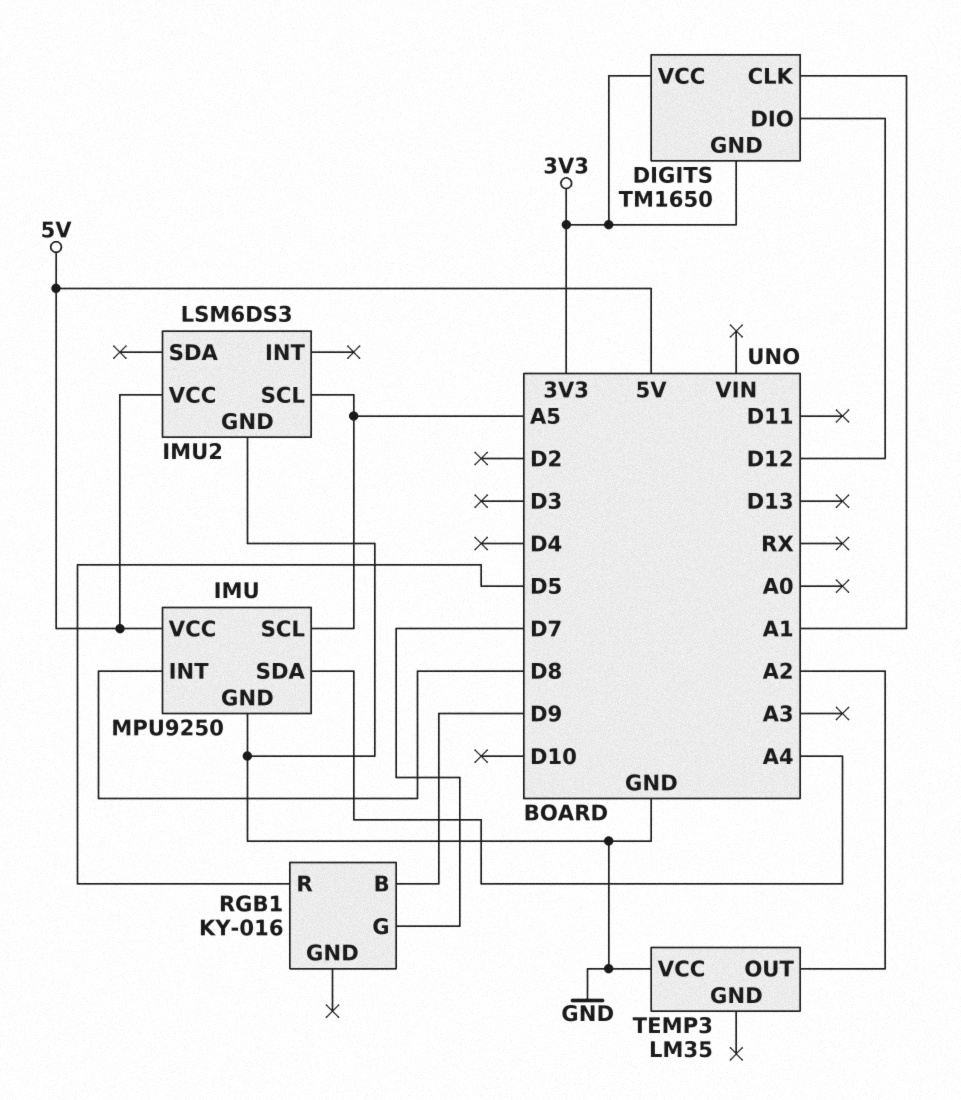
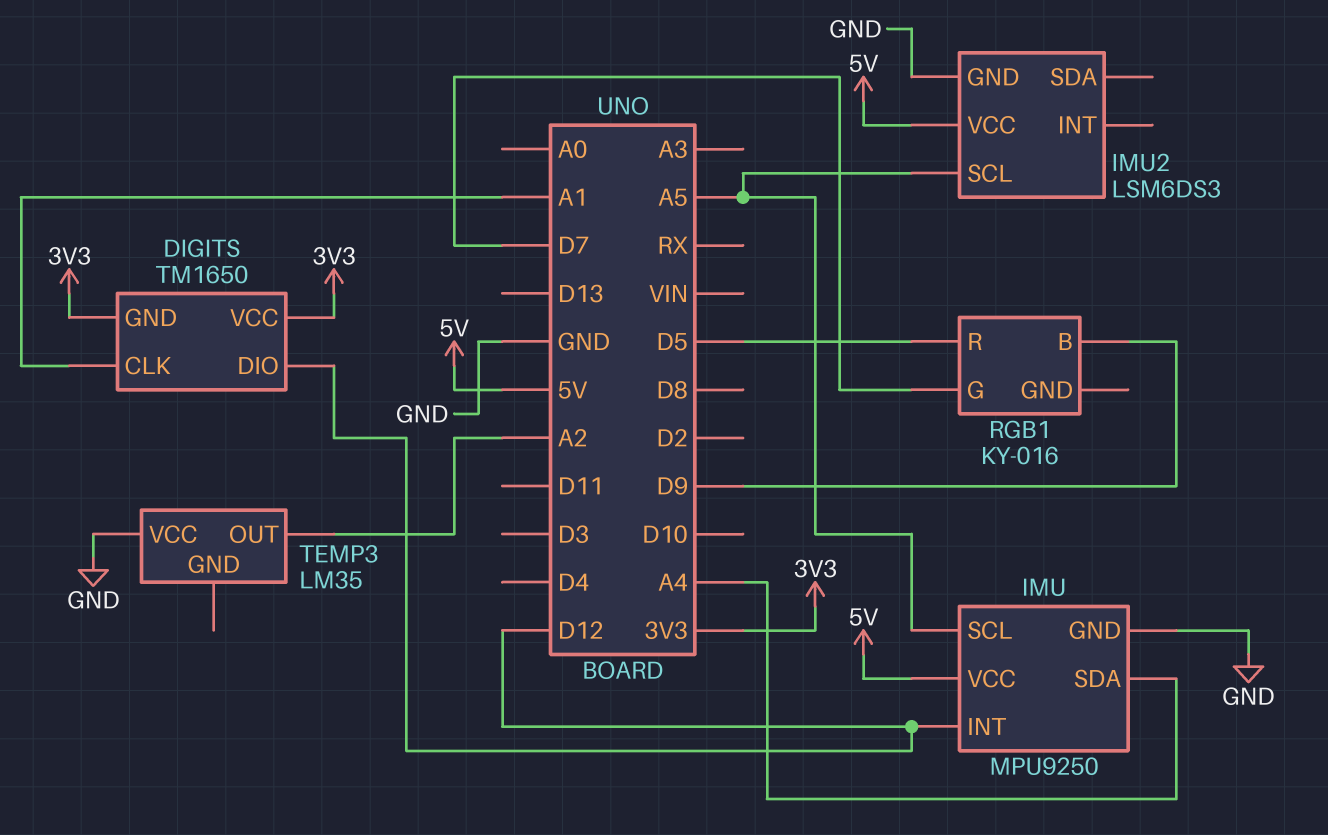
IMU pin INT: D8 -> D12

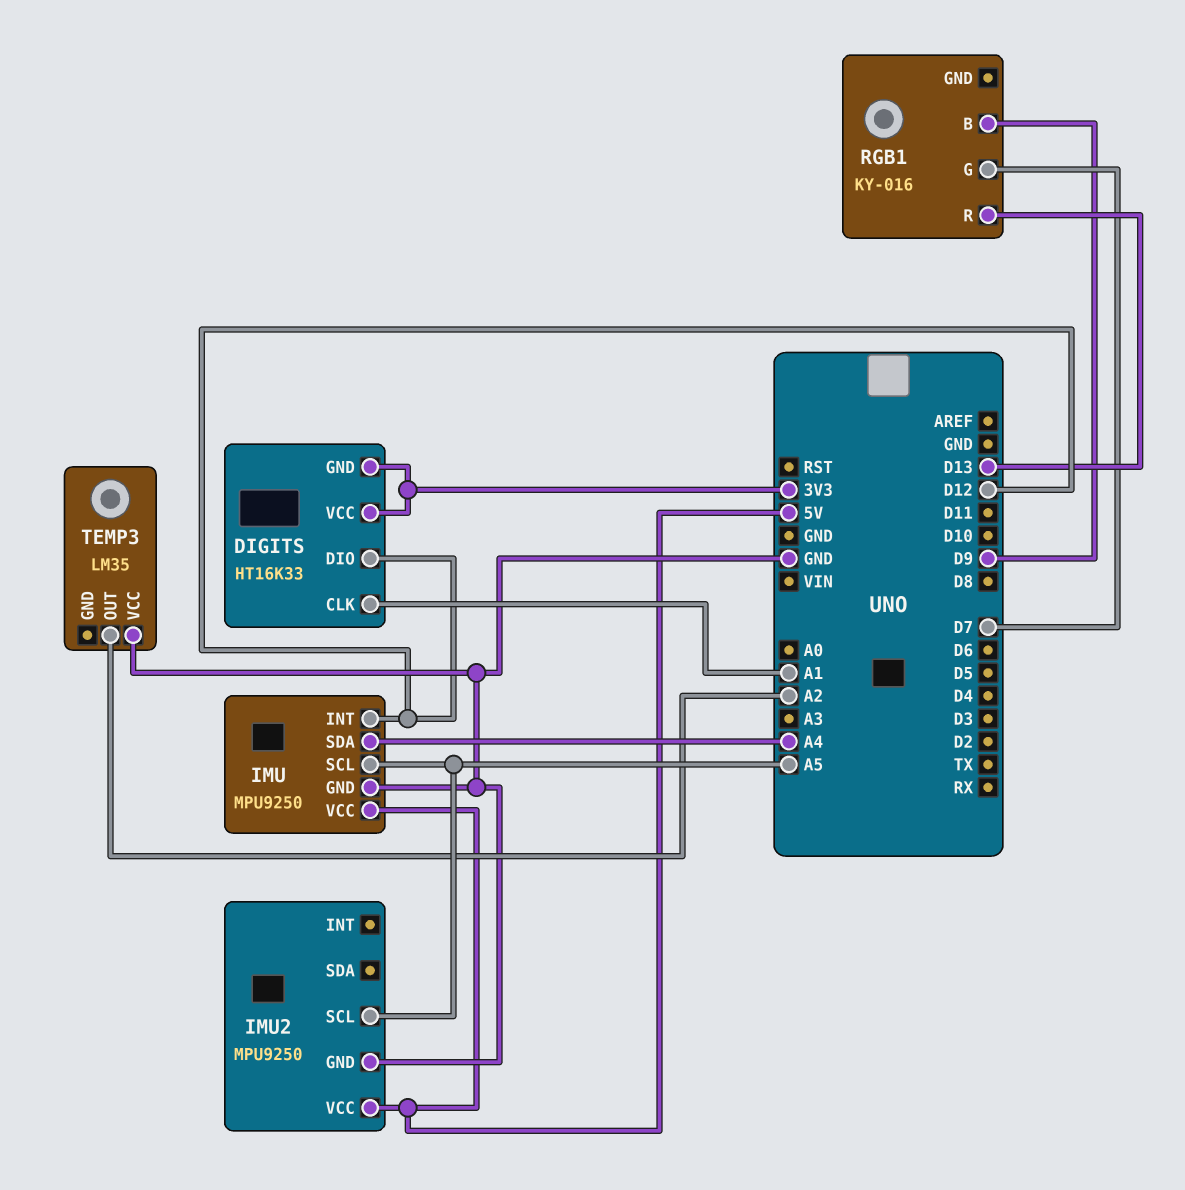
DIGITS: TM1650 -> HT16K33
IMU2: LSM6DS3 -> MPU9250
RGB1 pin R: D5 -> D13

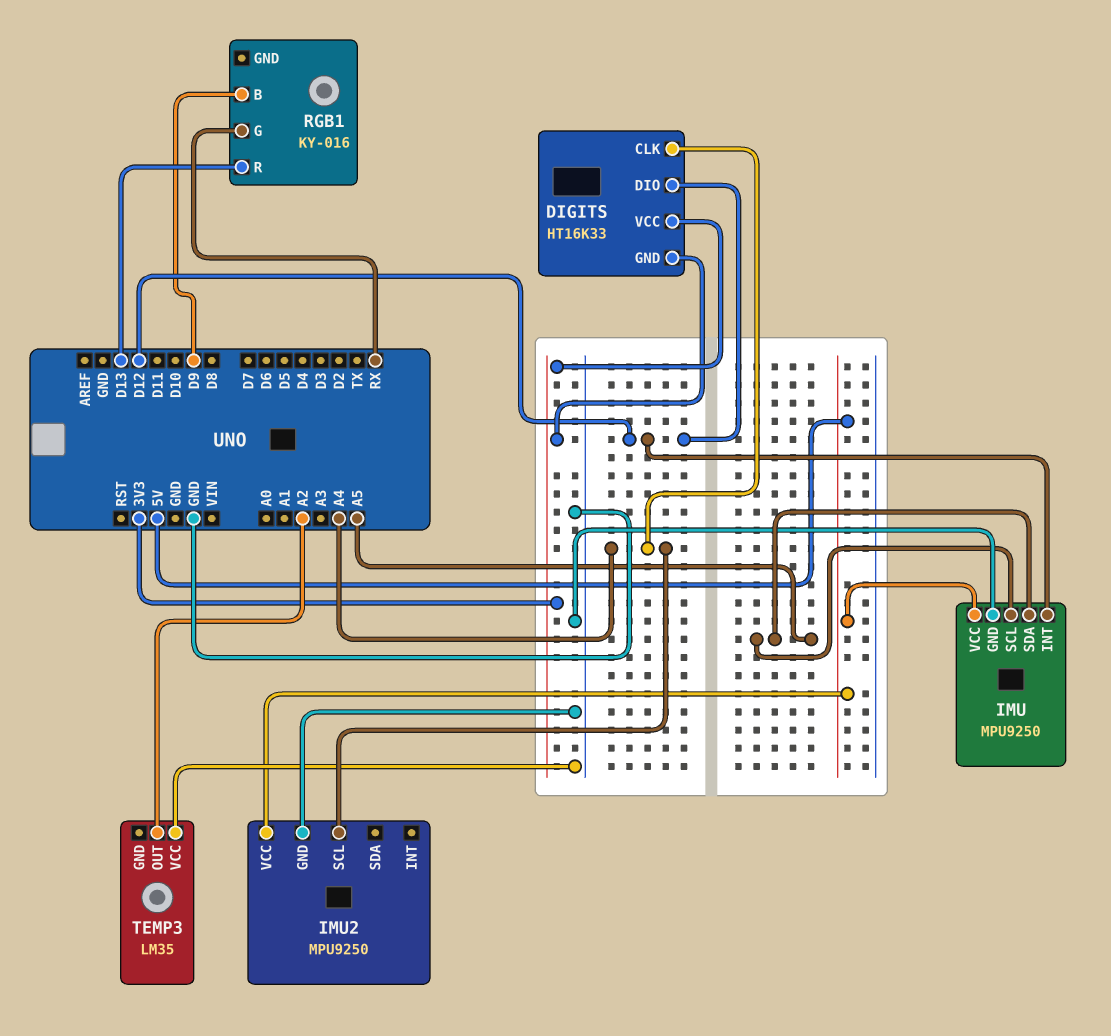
DIGITS pin CLK: A1 -> A4
IMU pin SDA: A4 -> A5
IMU2 pin SCL: A5 -> A4
RGB1 pin G: D7 -> RX

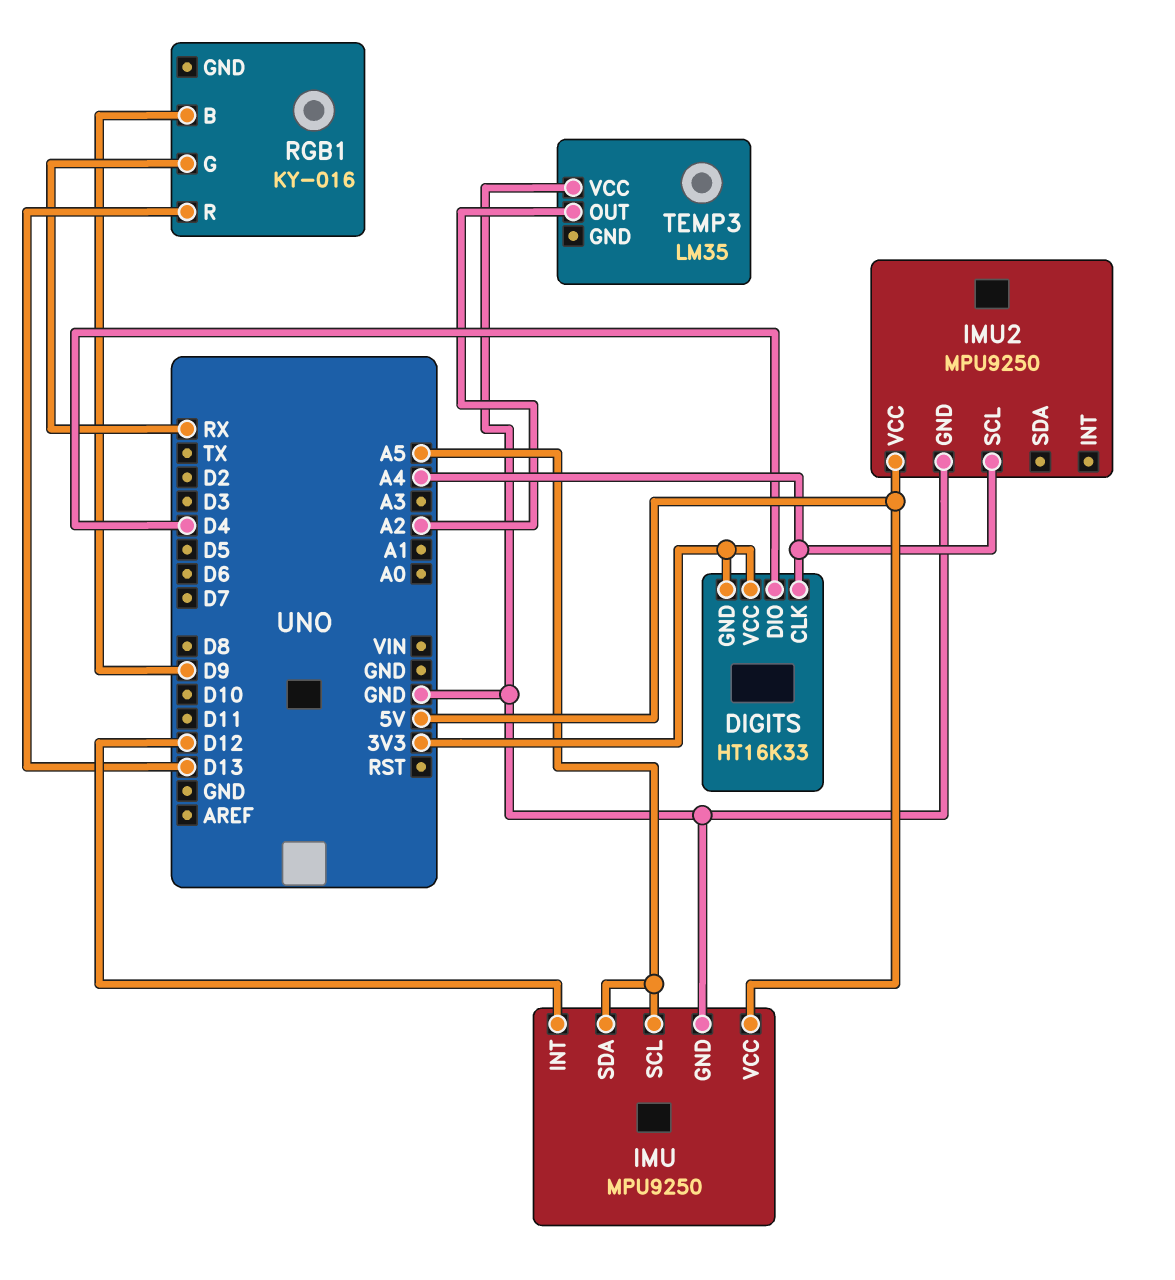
DIGITS pin DIO: D12 -> D4

